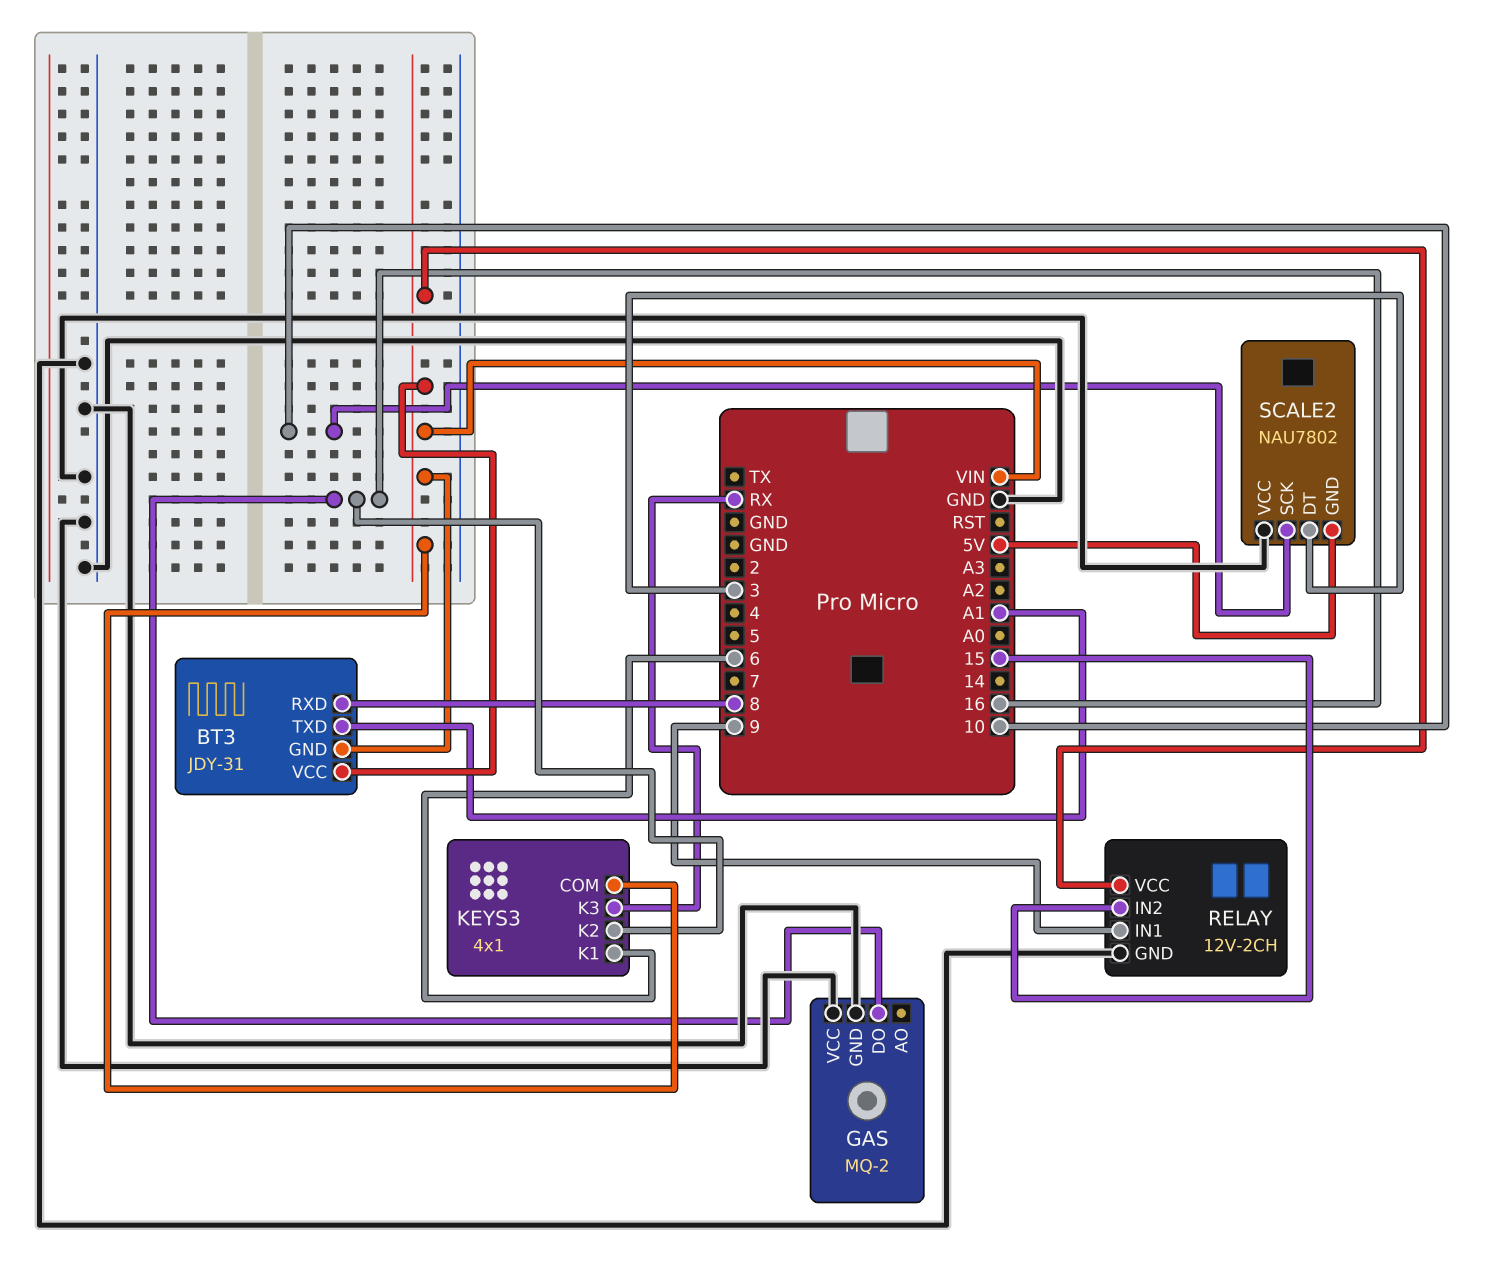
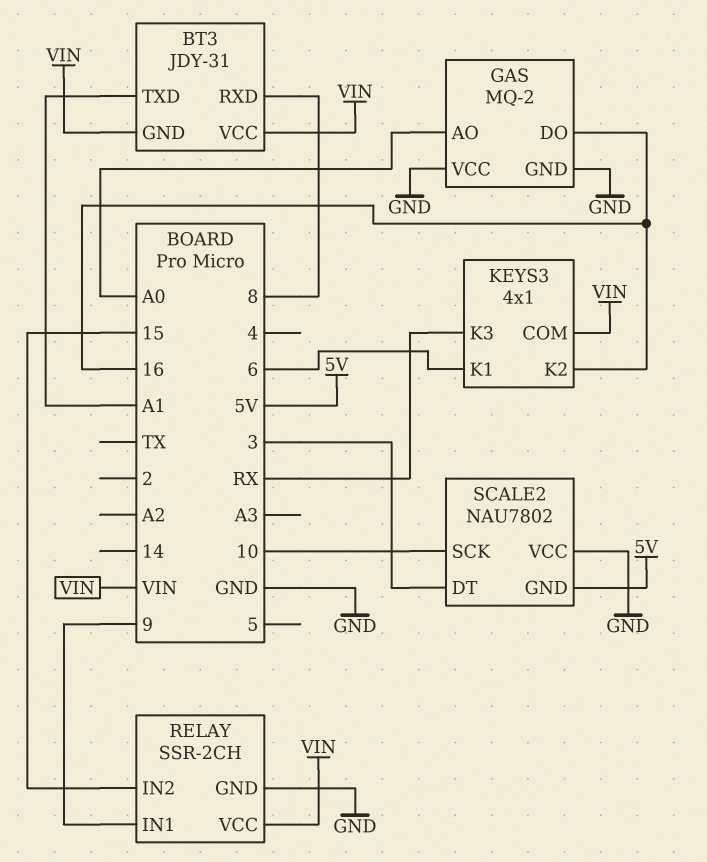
GAS pin AO: none -> A0
RELAY: 12V-2CH -> SSR-2CH

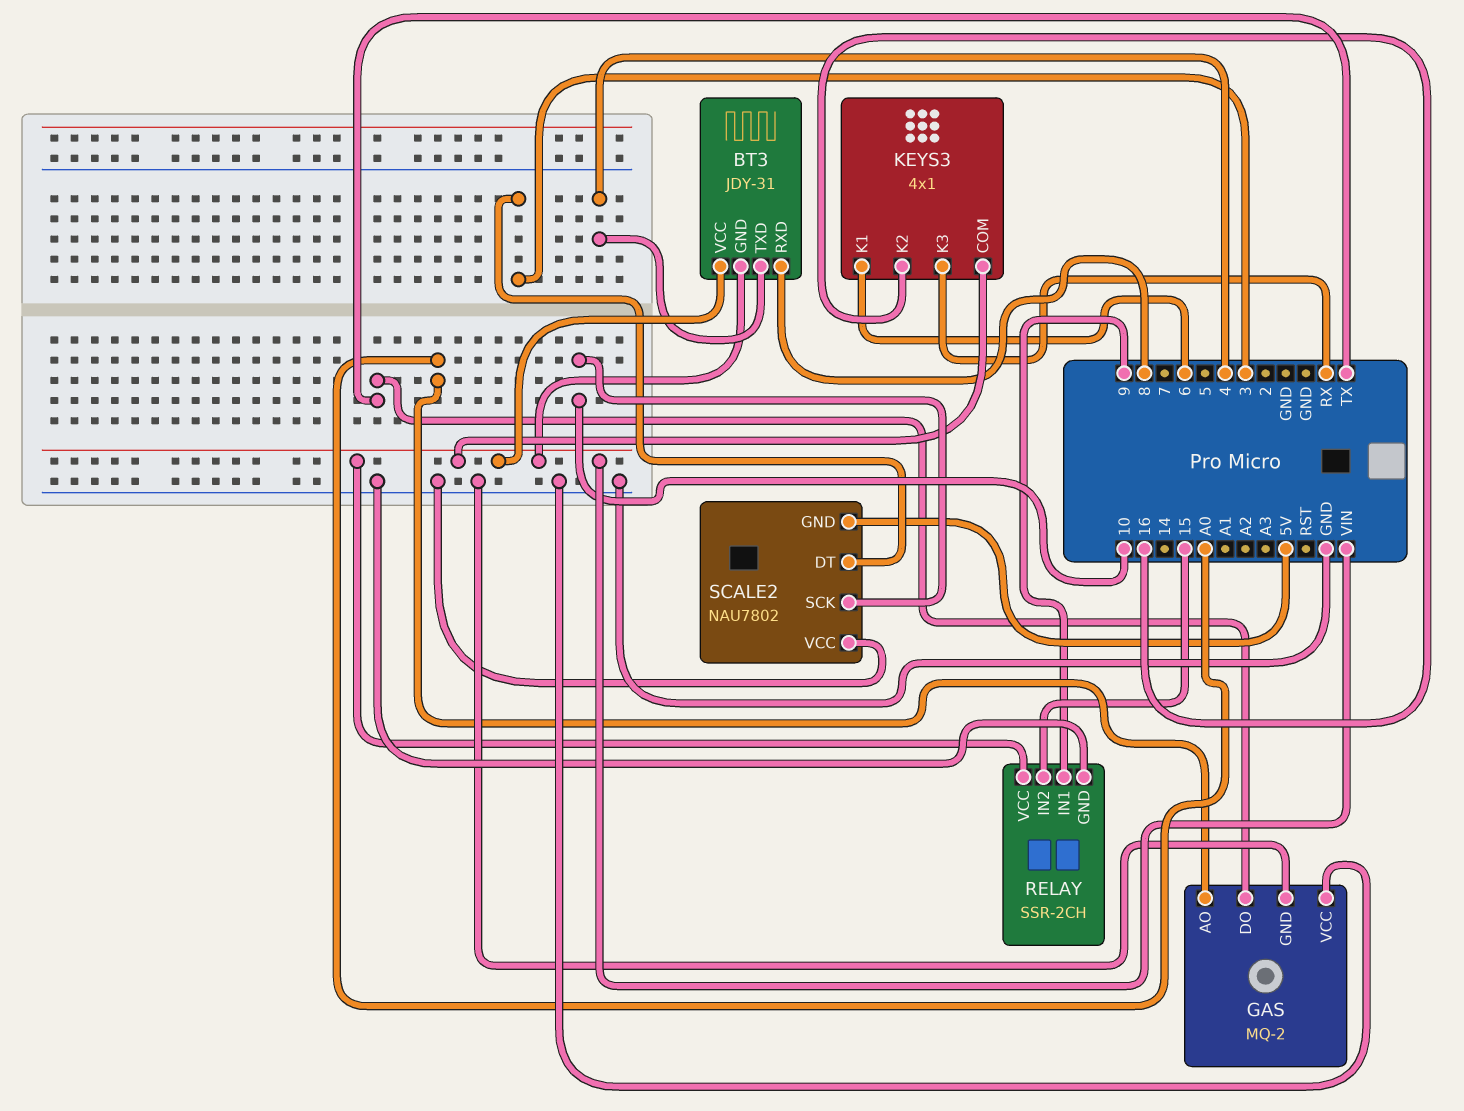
BT3 pin TXD: A1 -> 4
GAS pin DO: 16 -> TX

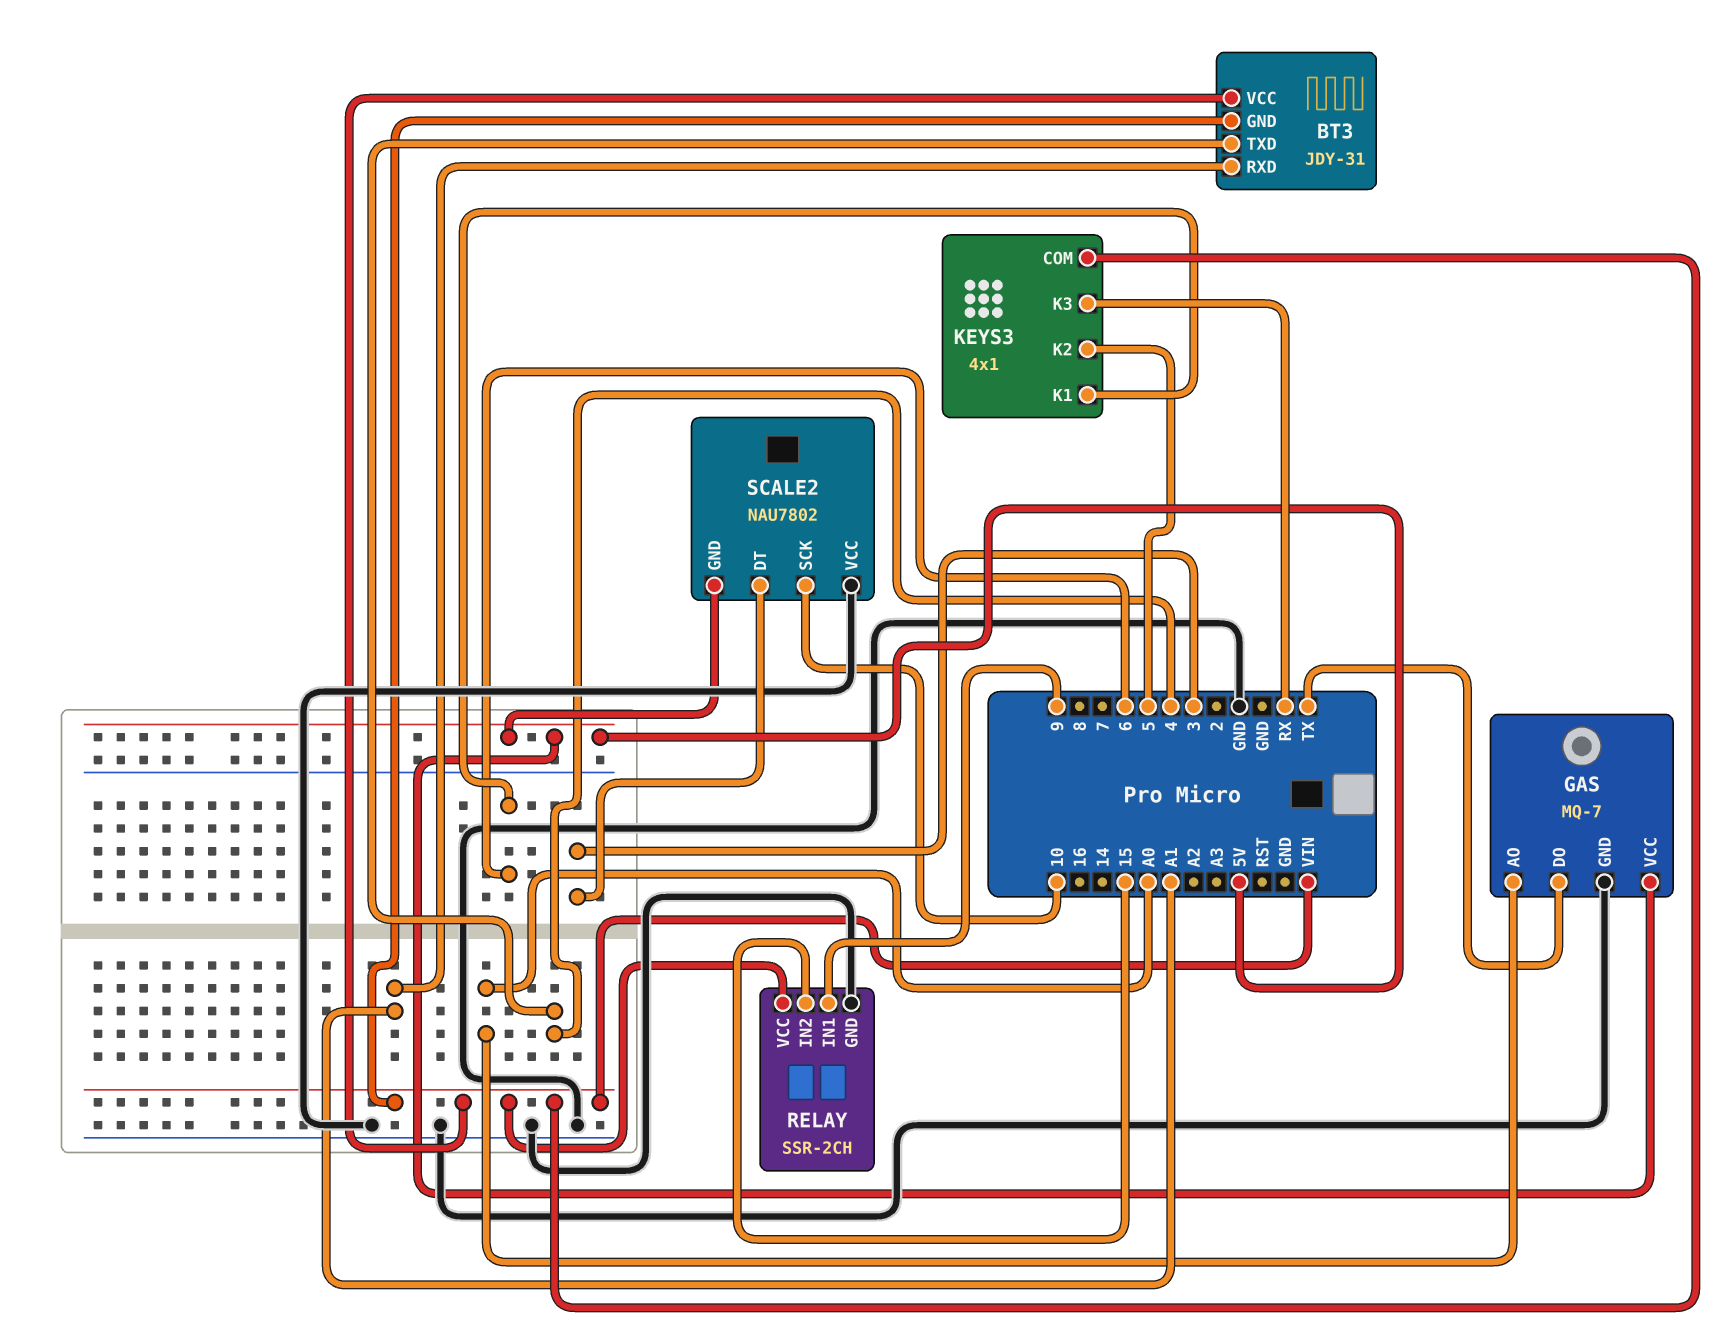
BT3 pin RXD: 8 -> A1
GAS: MQ-2 -> MQ-7
GAS pin VCC: GND -> 5V
KEYS3 pin K2: 16 -> 5

